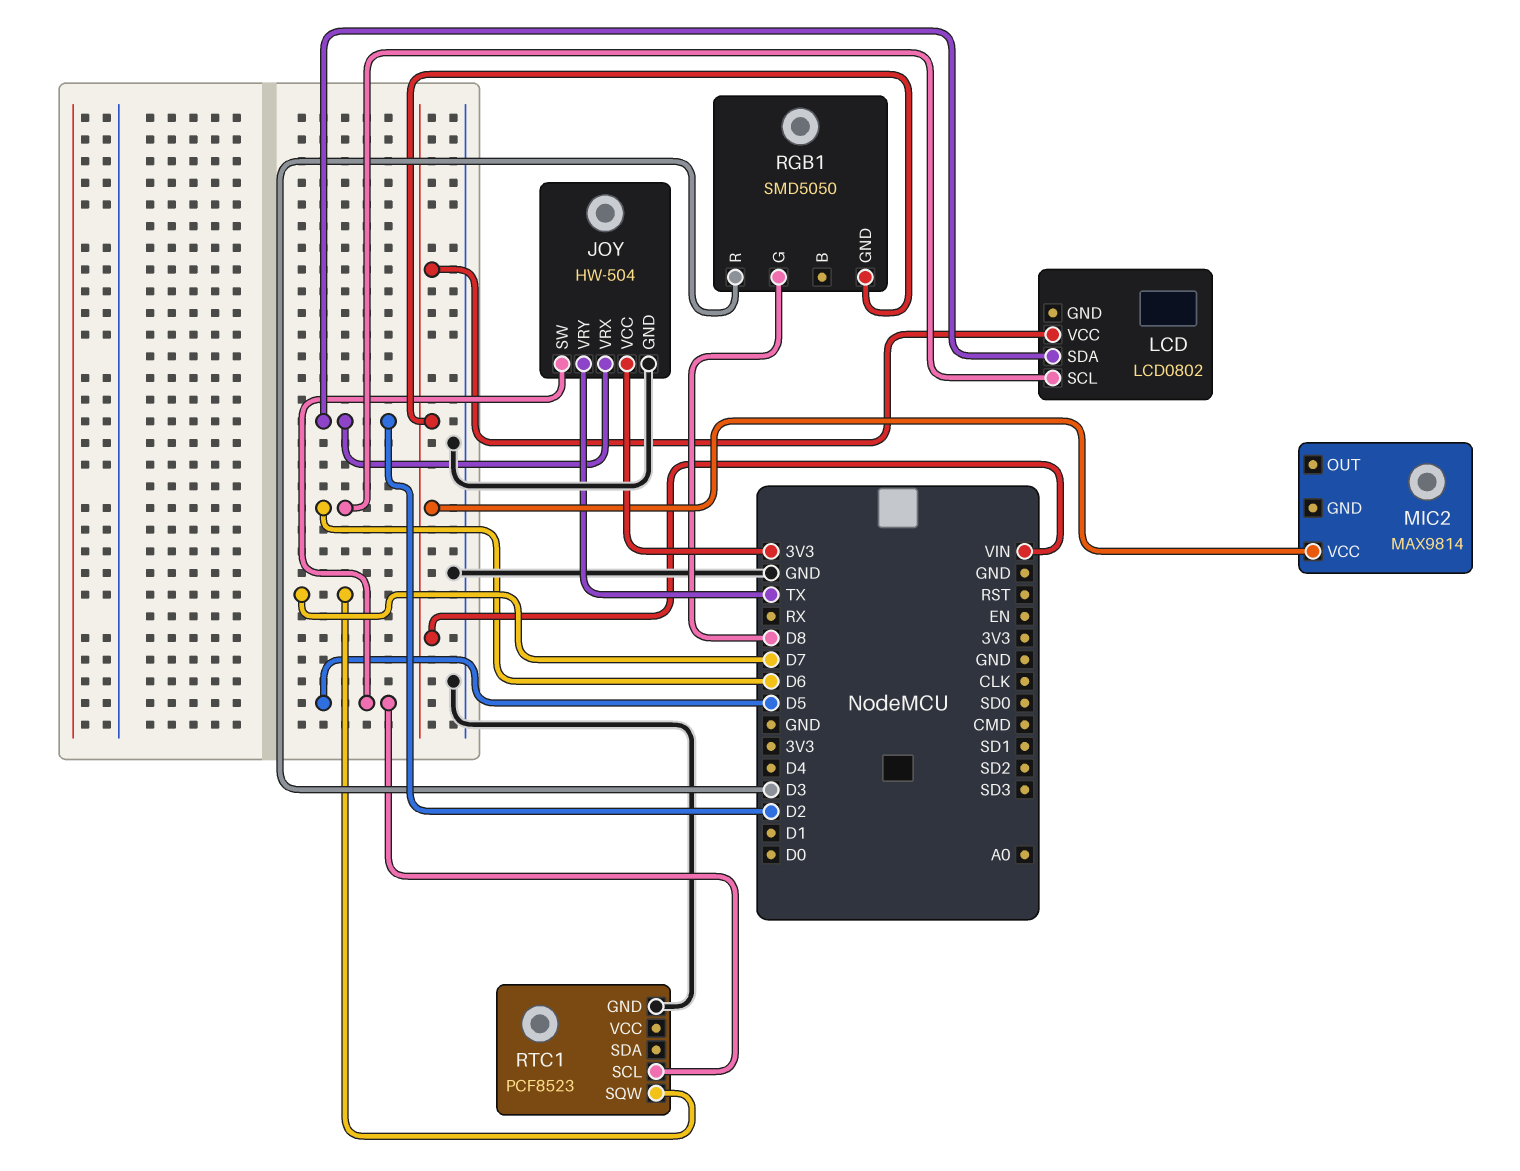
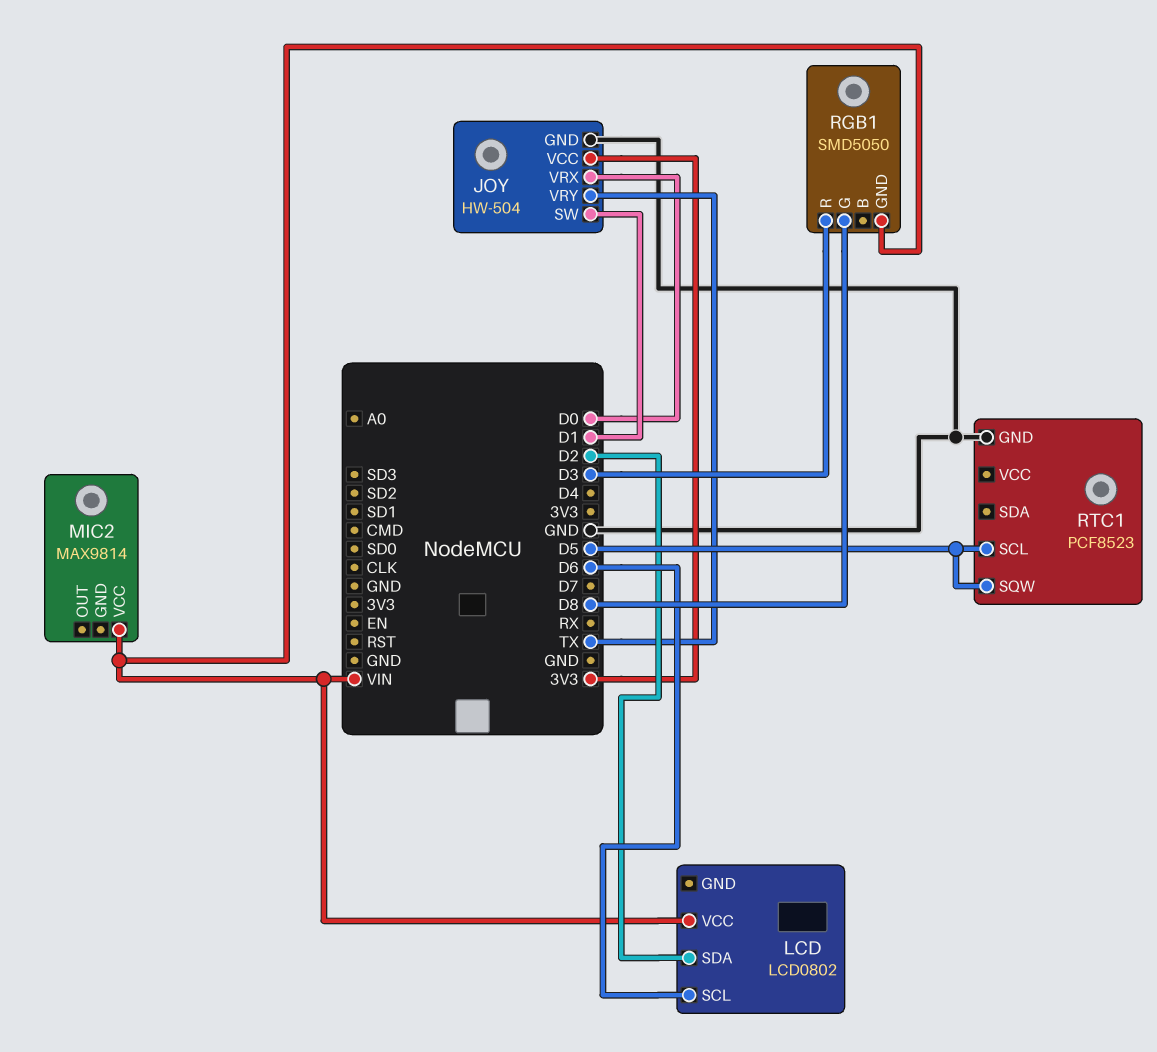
JOY pin SW: D5 -> D1
JOY pin VRX: D2 -> D0
RTC1 pin SQW: D7 -> D5

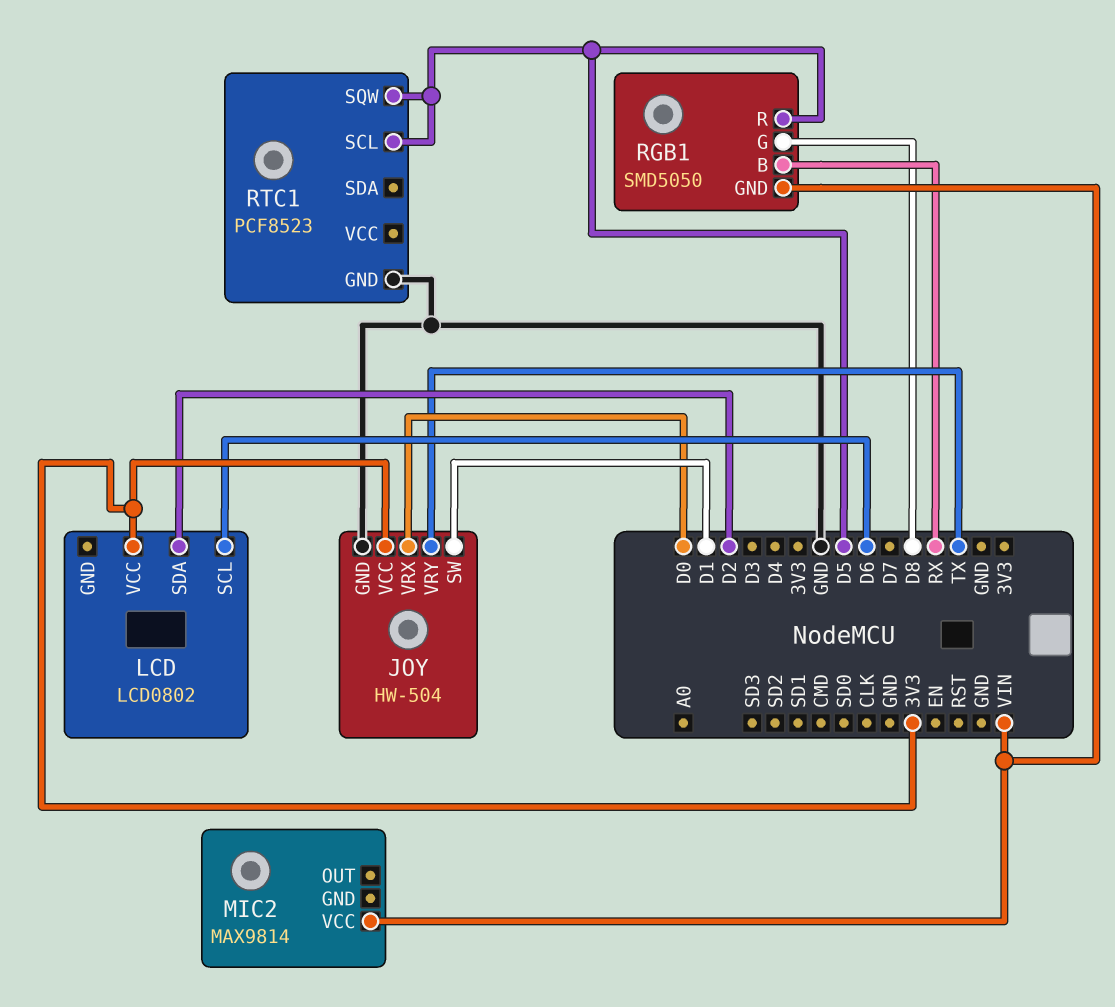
LCD pin VCC: VIN -> 3V3
RGB1 pin B: none -> RX
RGB1 pin R: D3 -> D5

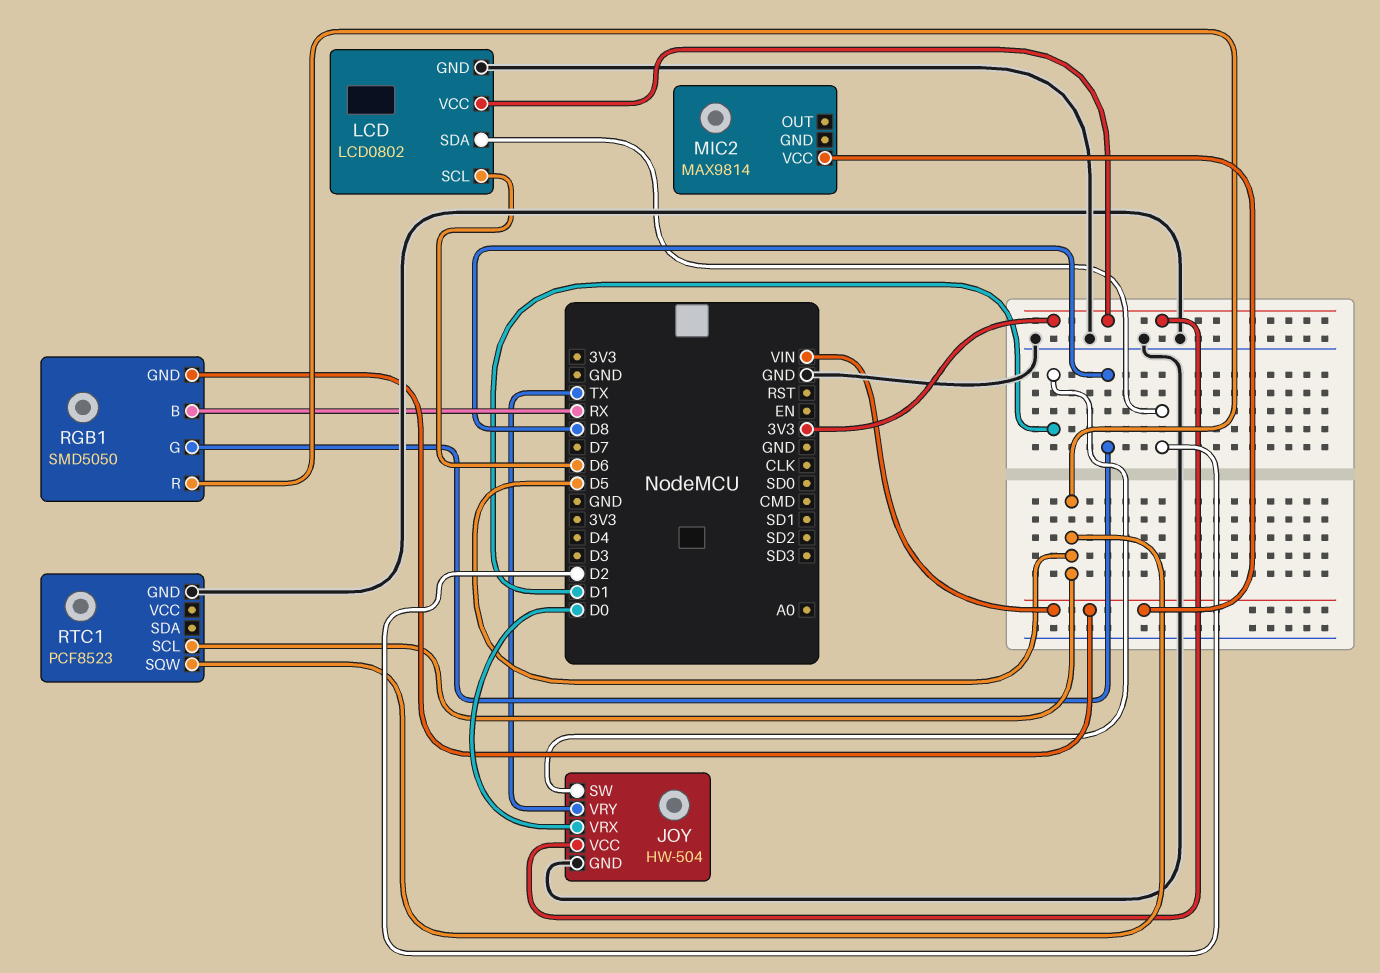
LCD pin GND: none -> GND

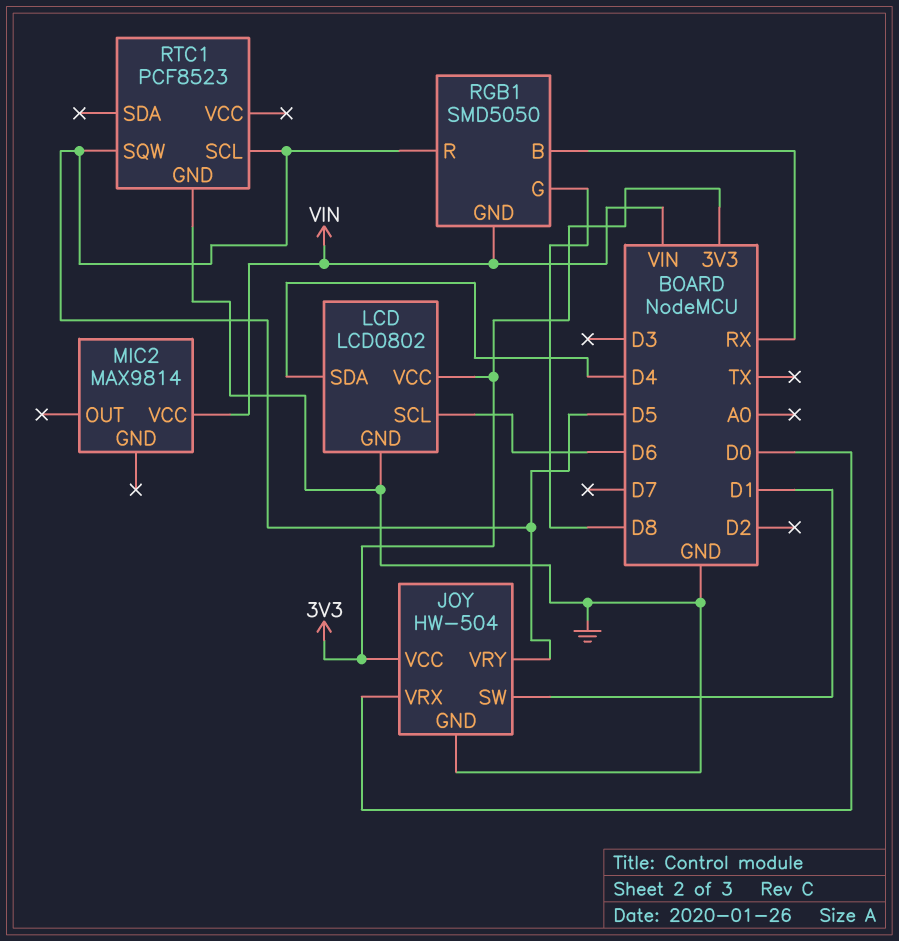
JOY pin VRY: TX -> D5
LCD pin SDA: D2 -> D4

